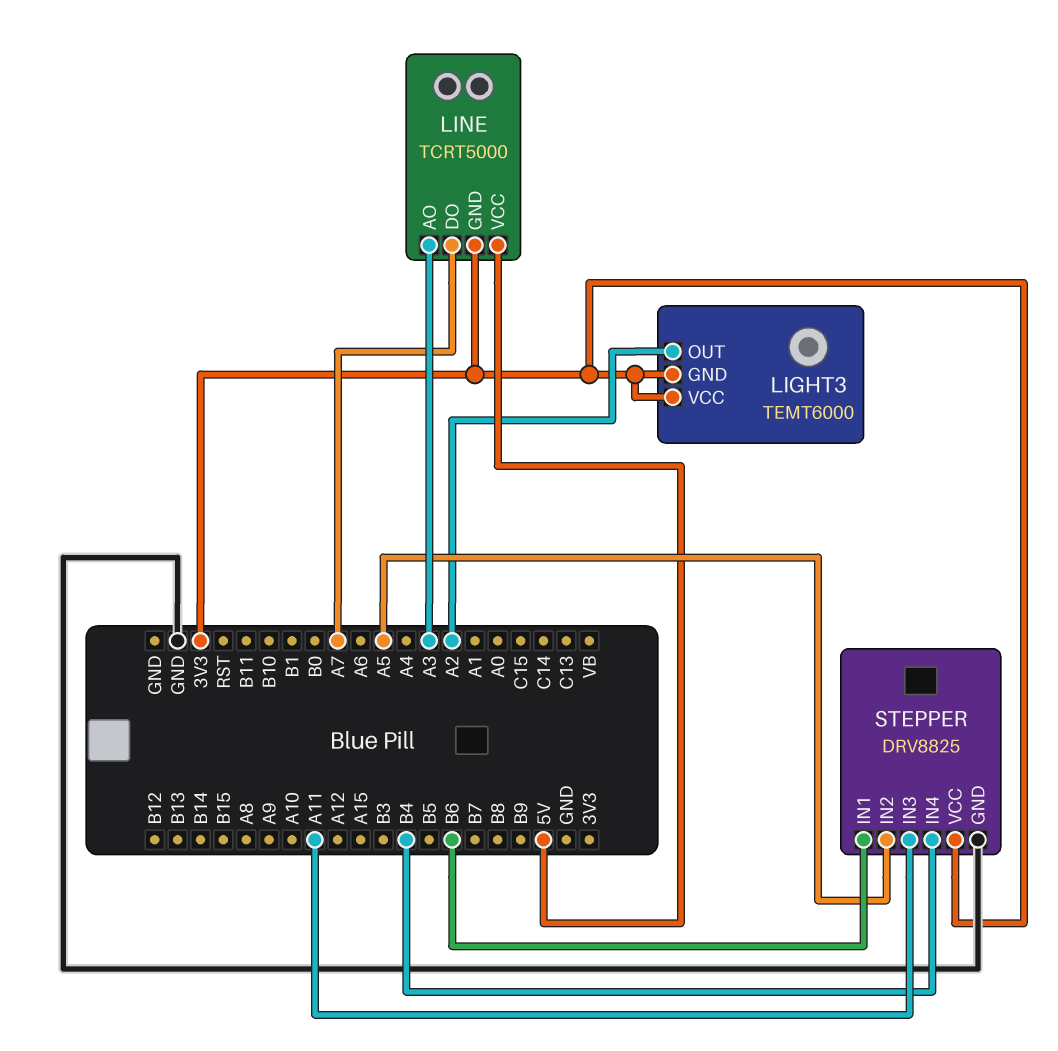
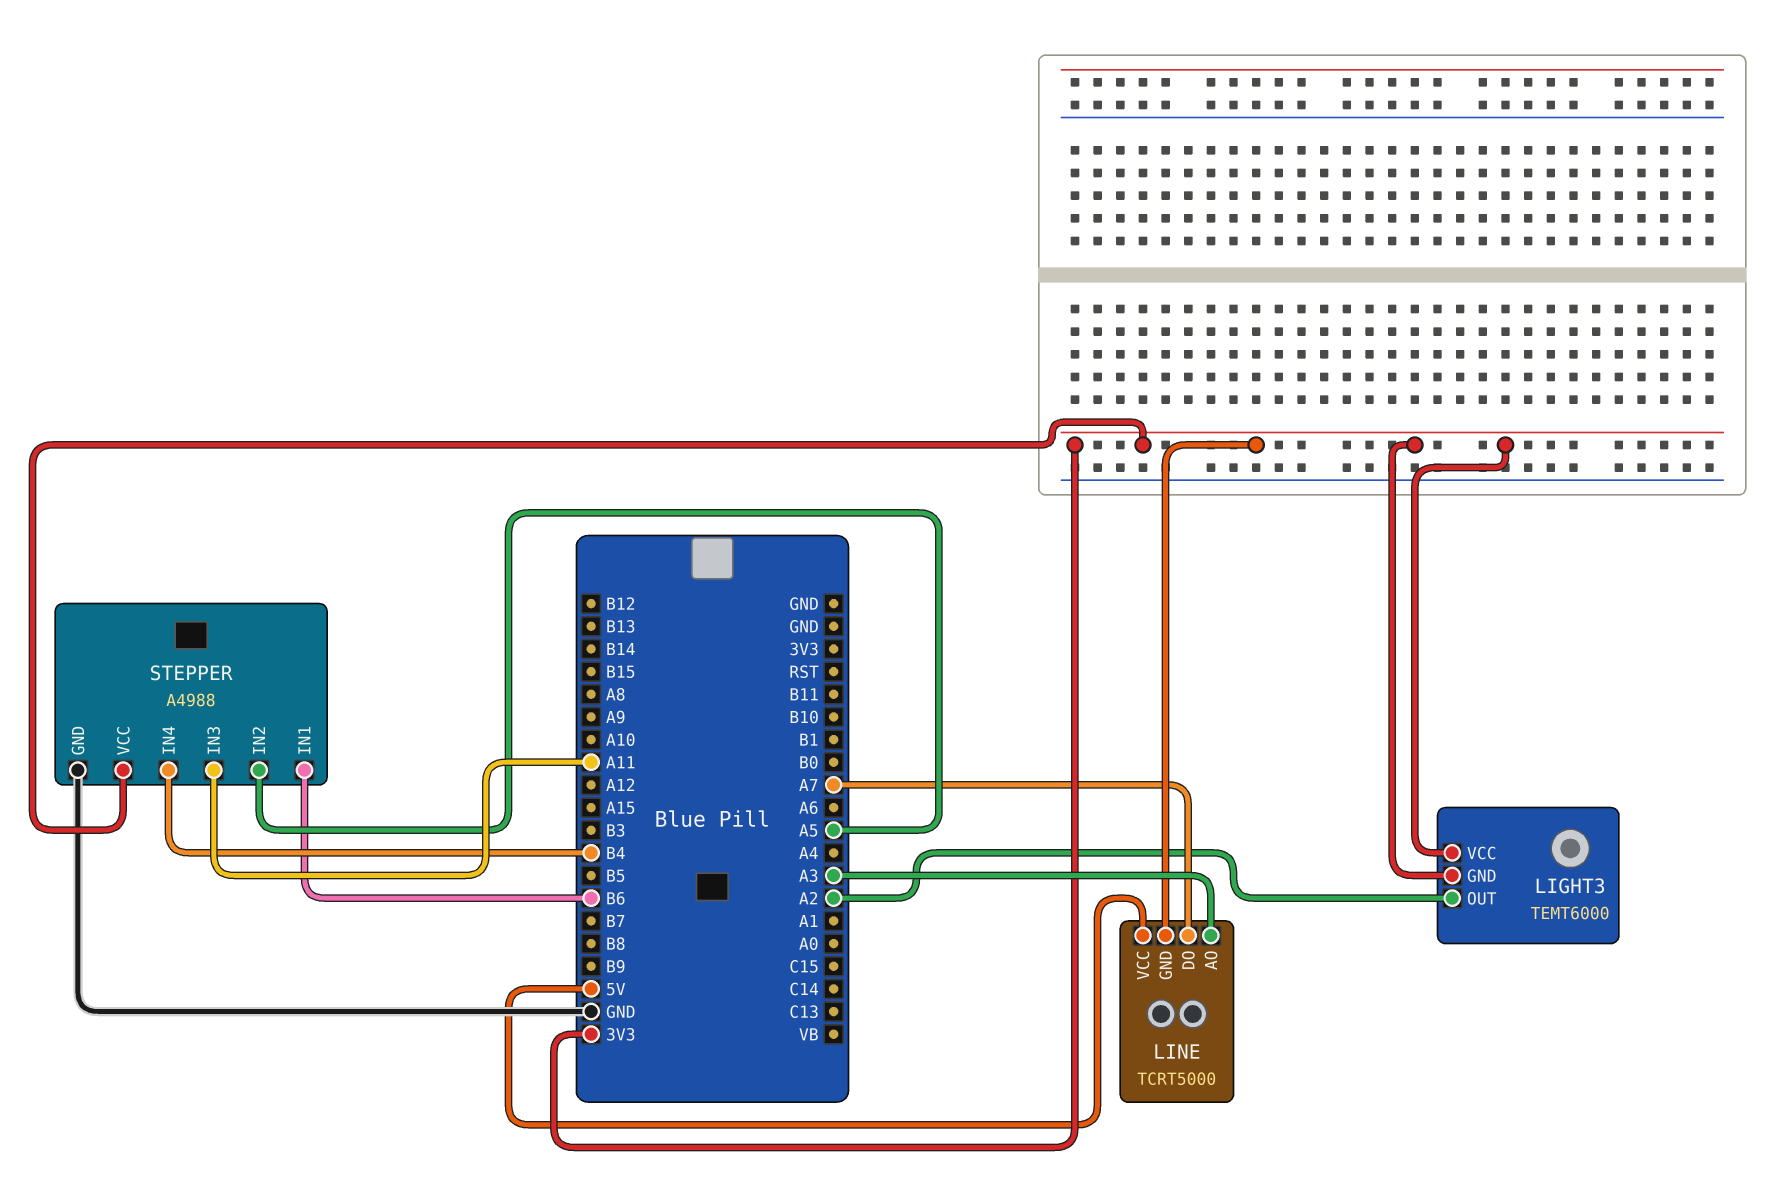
STEPPER: DRV8825 -> A4988

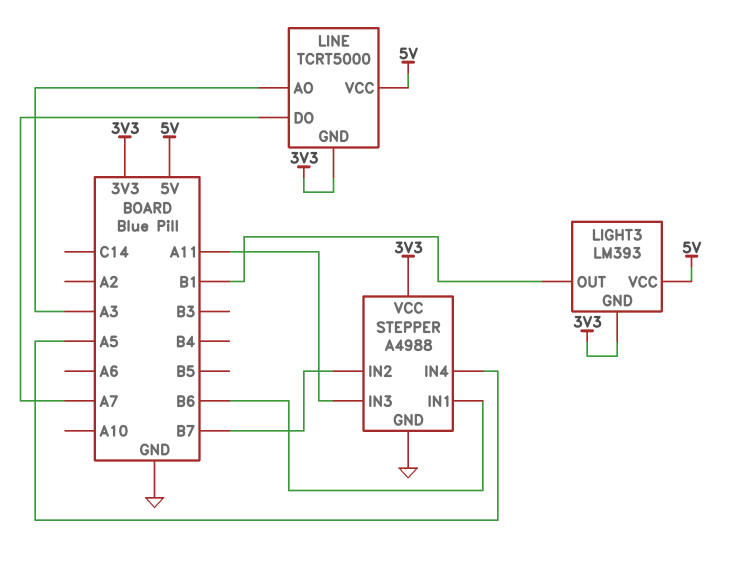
LIGHT3: TEMT6000 -> LM393
LIGHT3 pin OUT: A2 -> B1
LIGHT3 pin VCC: 3V3 -> 5V
STEPPER pin IN2: A5 -> B7
STEPPER pin IN4: B4 -> A5

